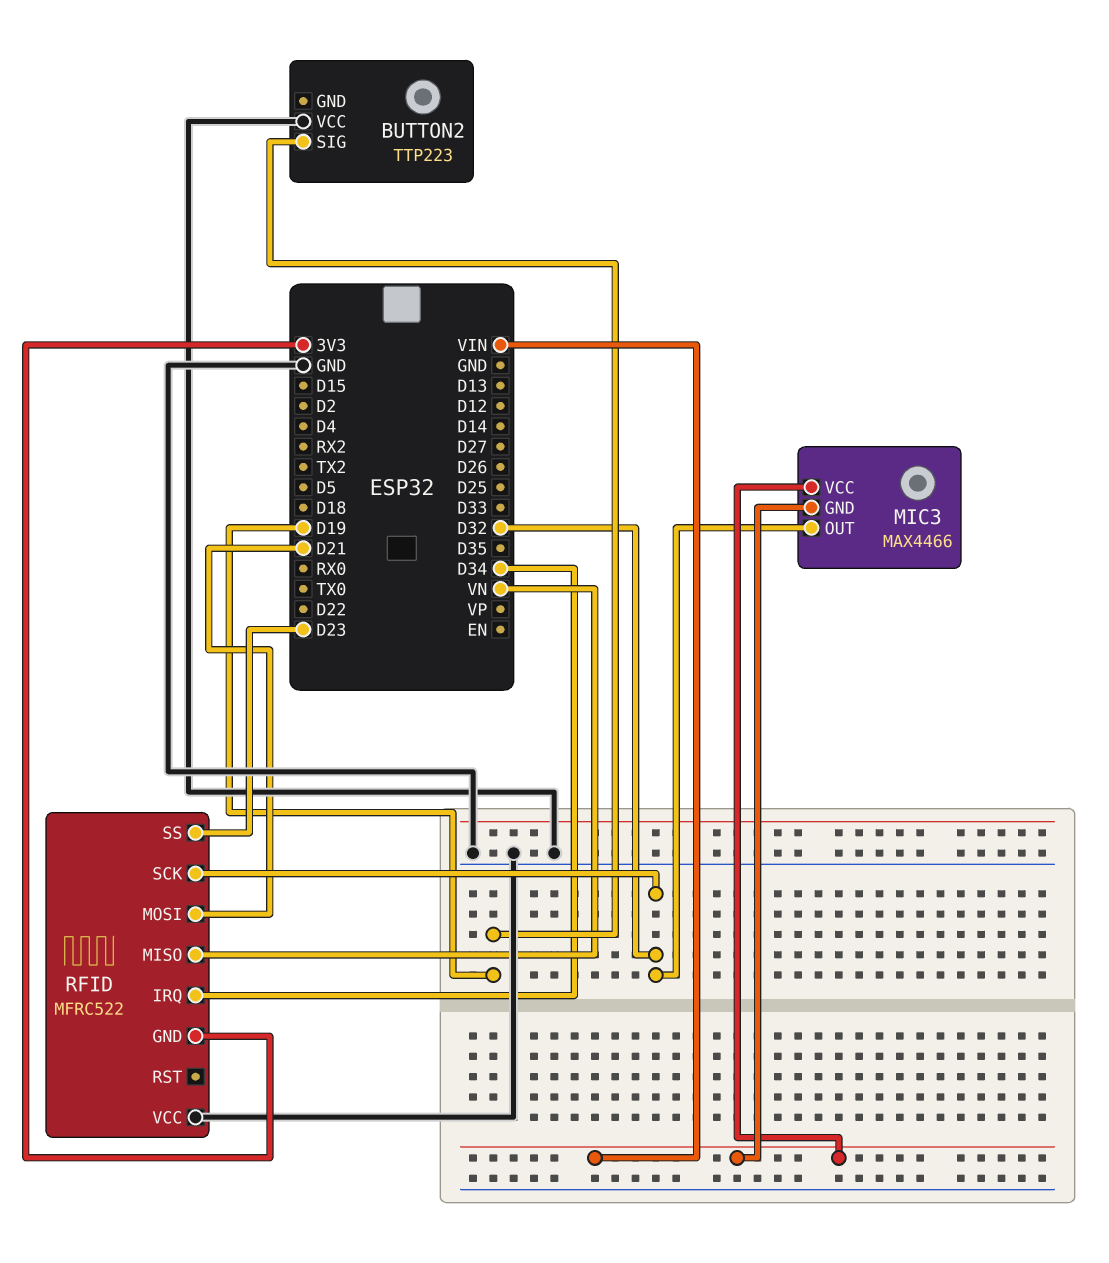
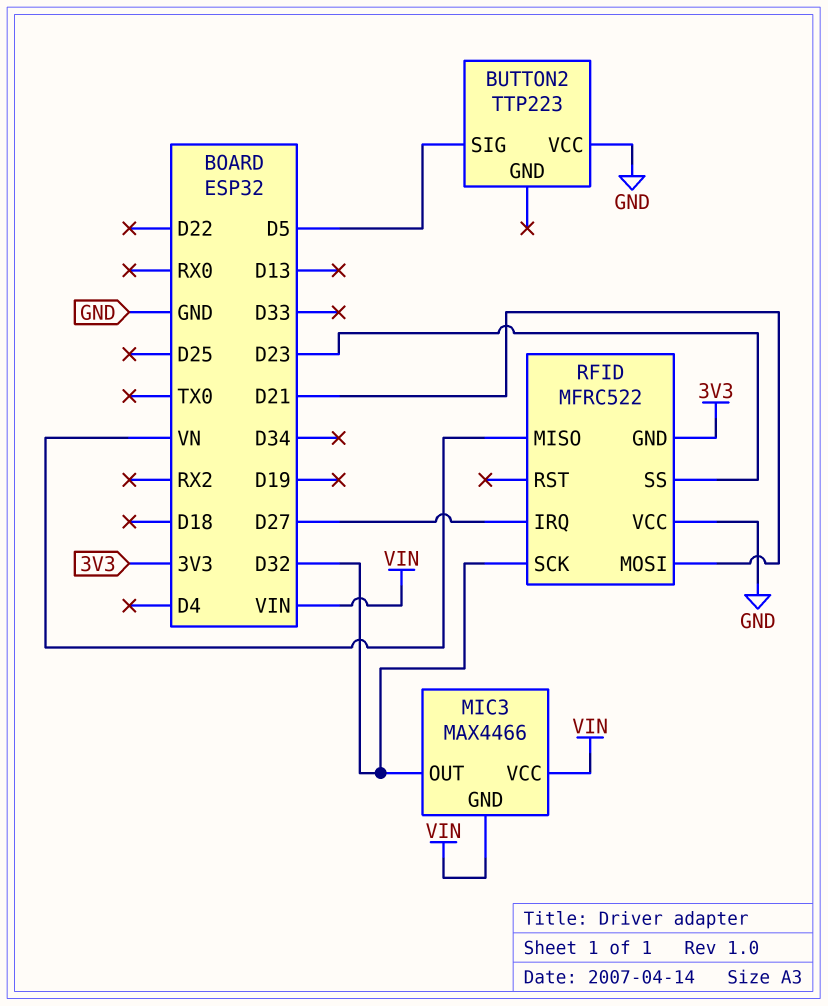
BUTTON2 pin SIG: D19 -> D5
RFID pin IRQ: D34 -> D27

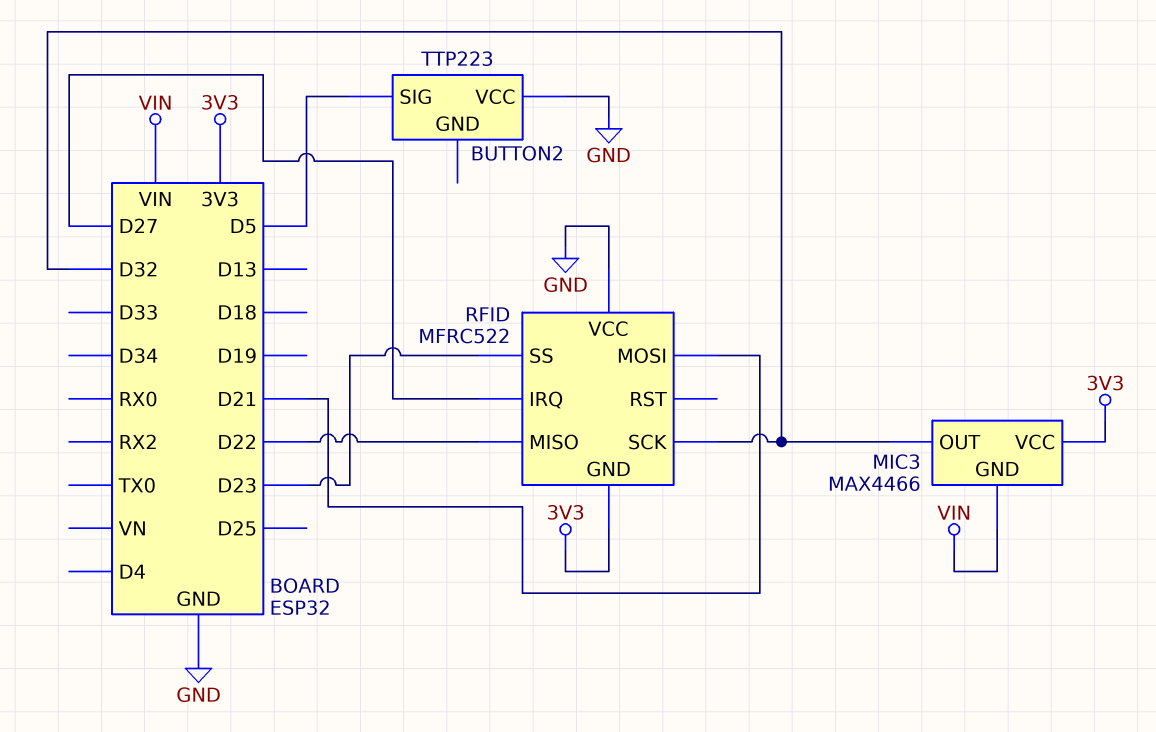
MIC3 pin VCC: VIN -> 3V3
RFID pin MISO: VN -> D22

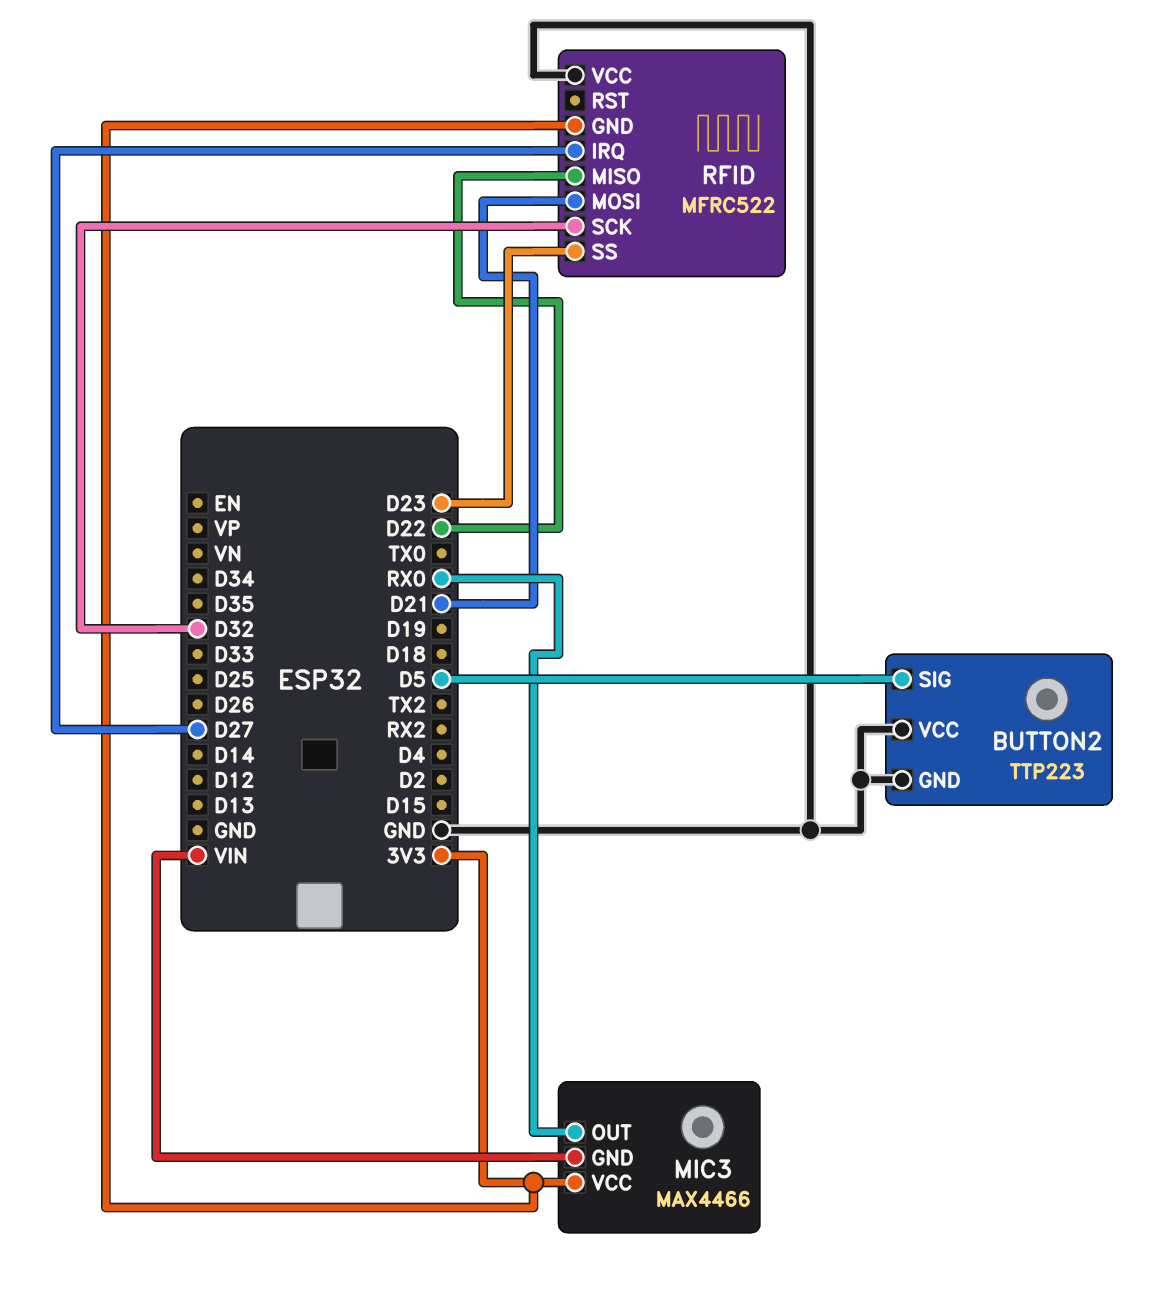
BUTTON2 pin GND: none -> GND
MIC3 pin OUT: D32 -> RX0

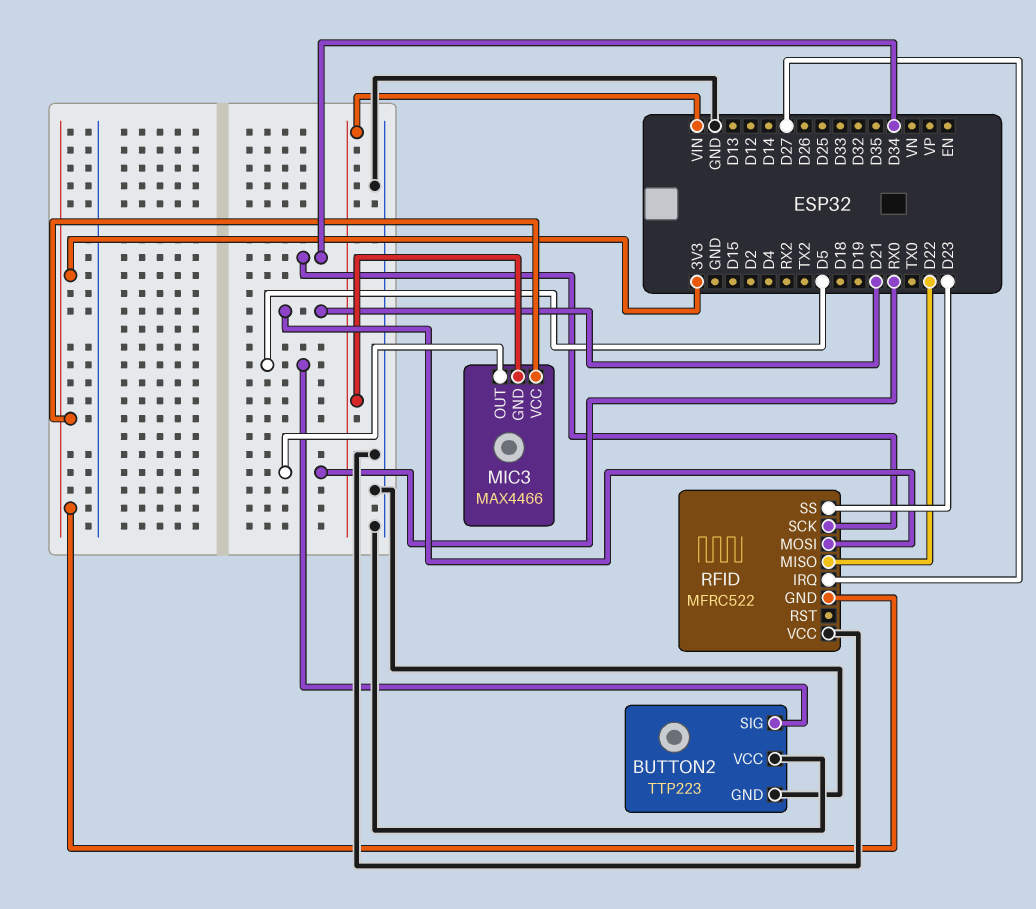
RFID pin SCK: D32 -> D34

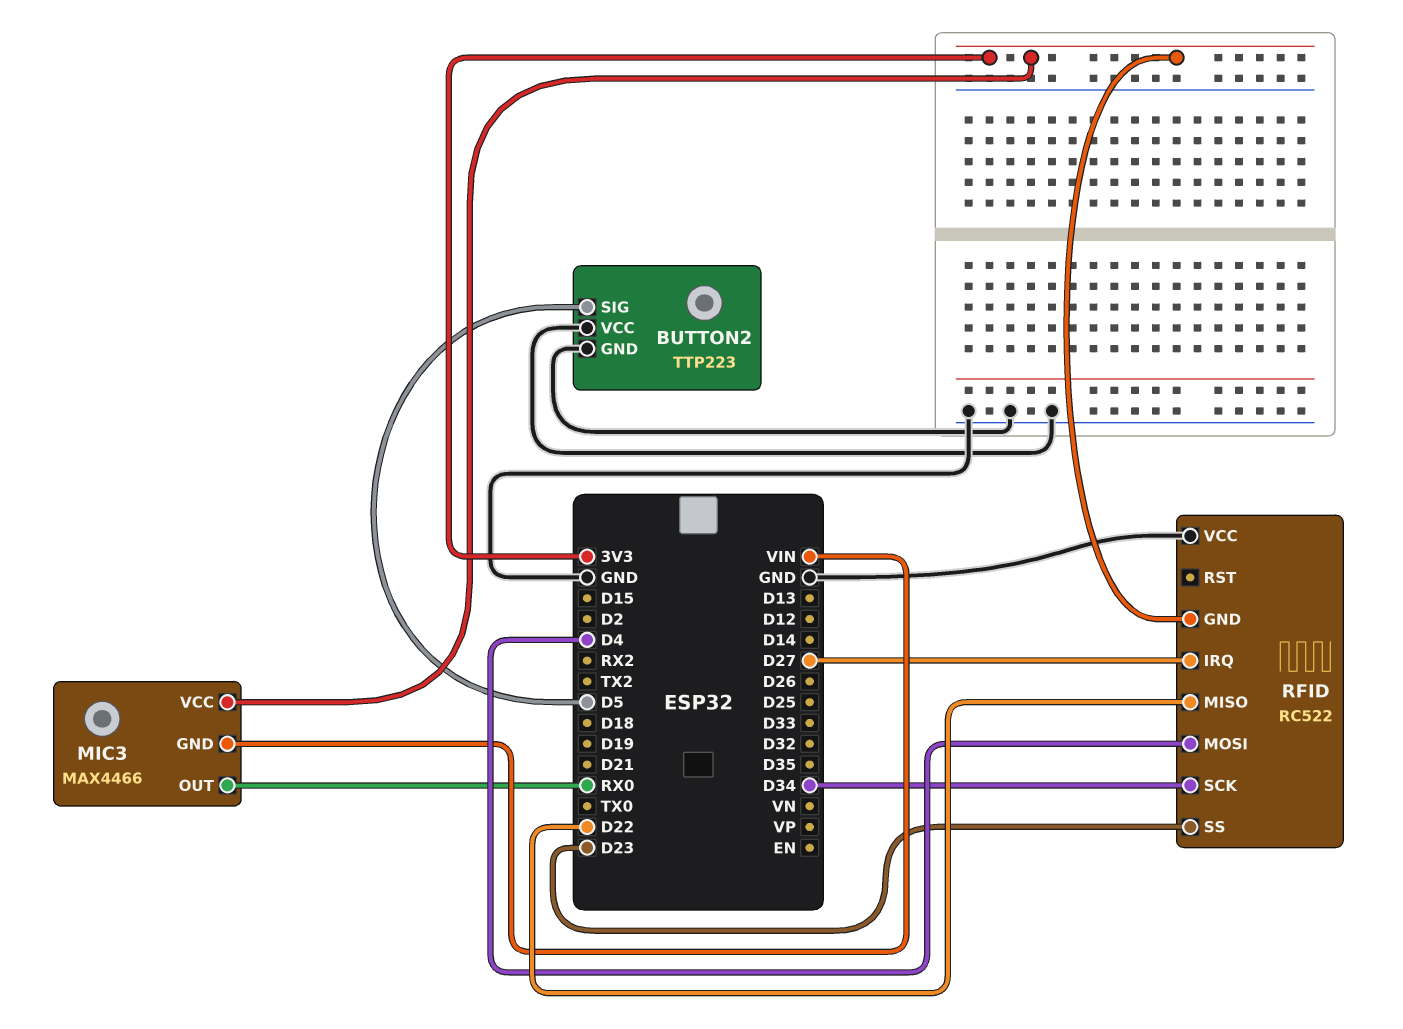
RFID: MFRC522 -> RC522
RFID pin MOSI: D21 -> D4

